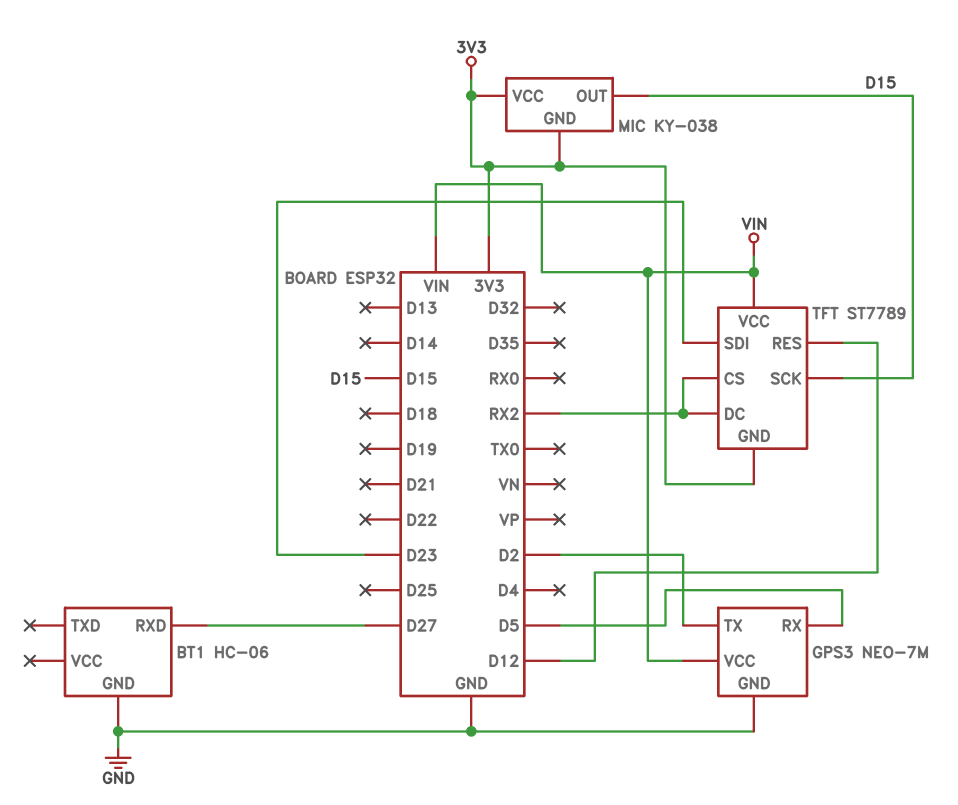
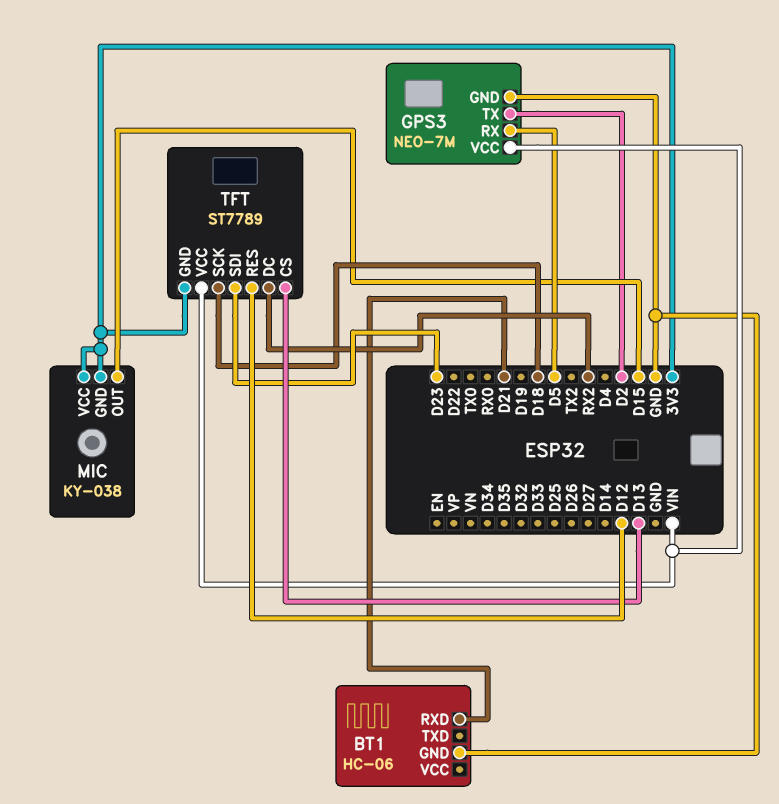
BT1 pin RXD: D27 -> D21
TFT pin CS: RX2 -> D13
TFT pin SCK: D15 -> D18

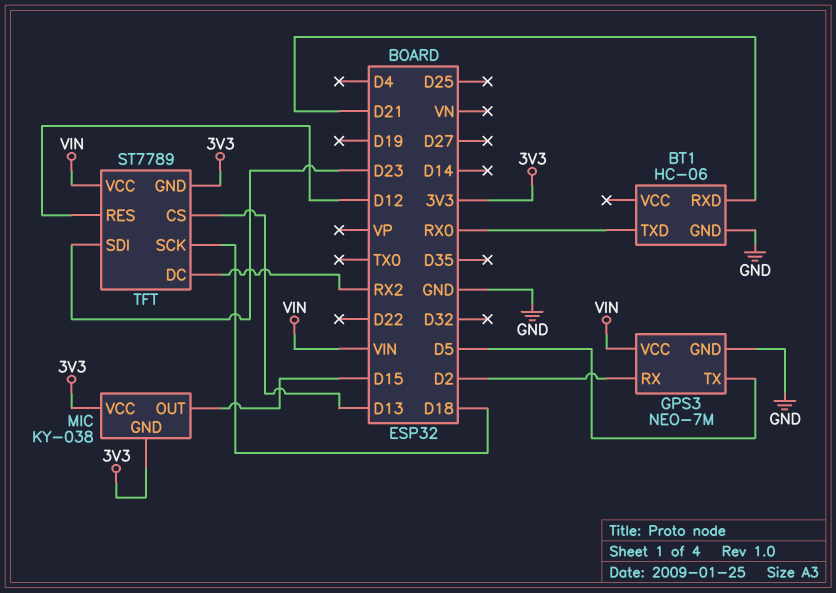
BT1 pin TXD: none -> RX0
GPS3 pin RX: D5 -> D2
GPS3 pin TX: D2 -> D5

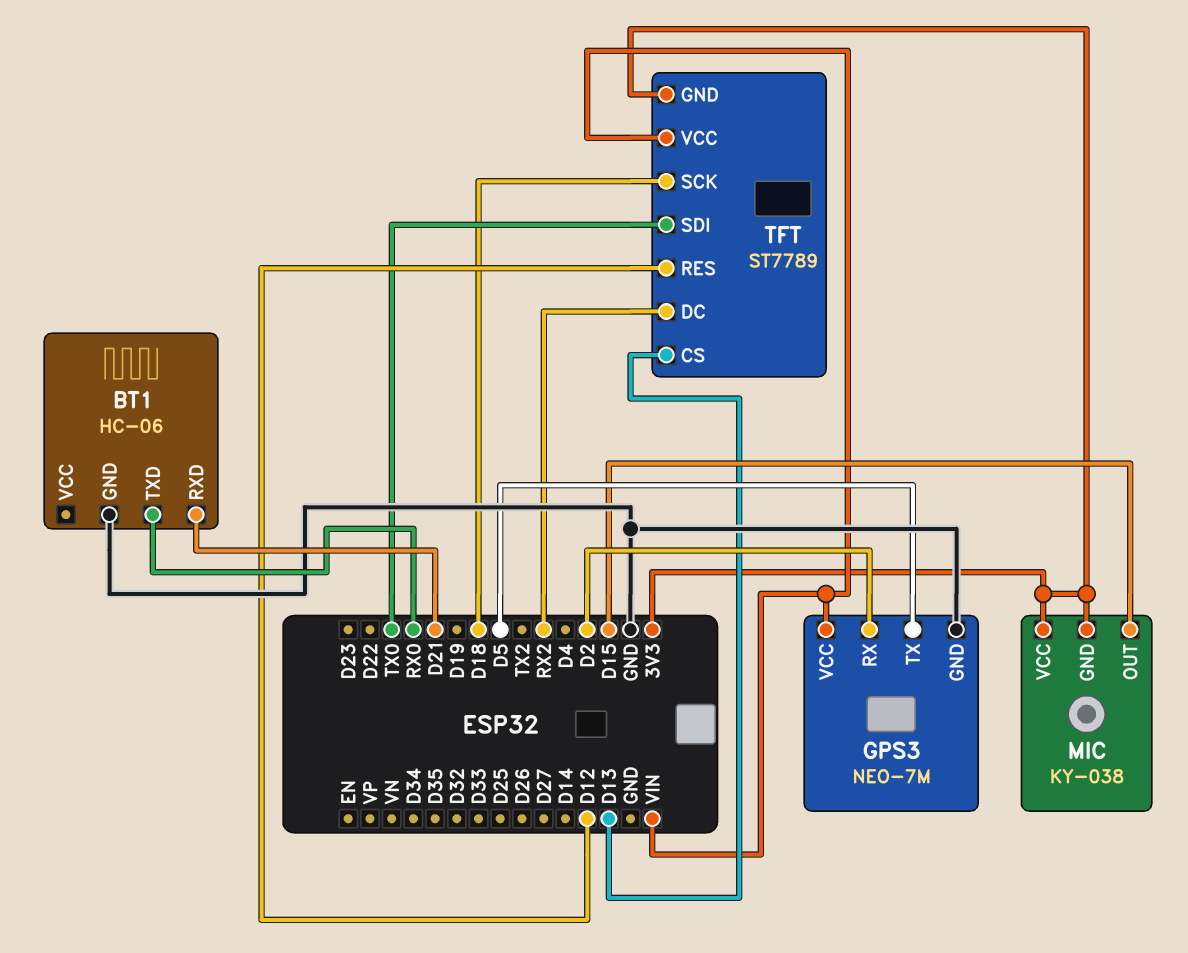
TFT pin SDI: D23 -> TX0

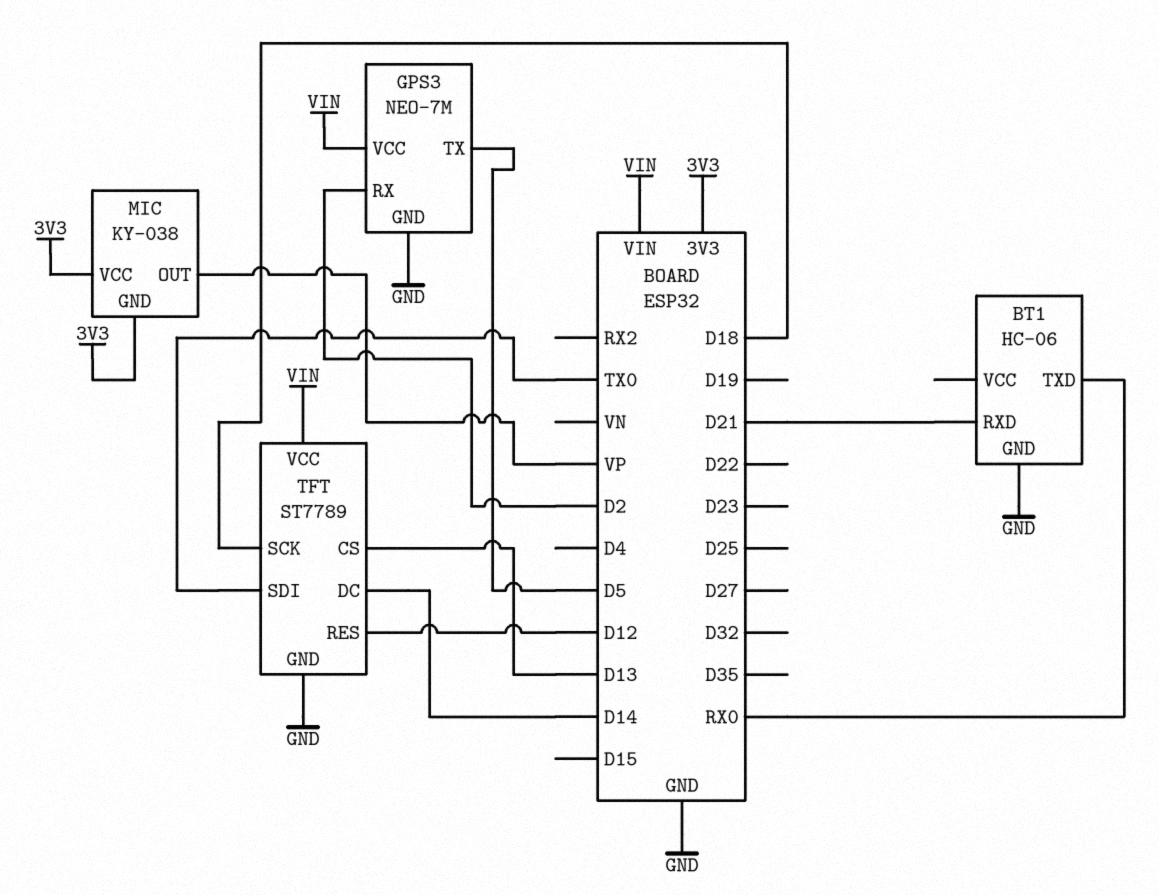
MIC pin OUT: D15 -> VP
TFT pin DC: RX2 -> D14
TFT pin GND: 3V3 -> GND

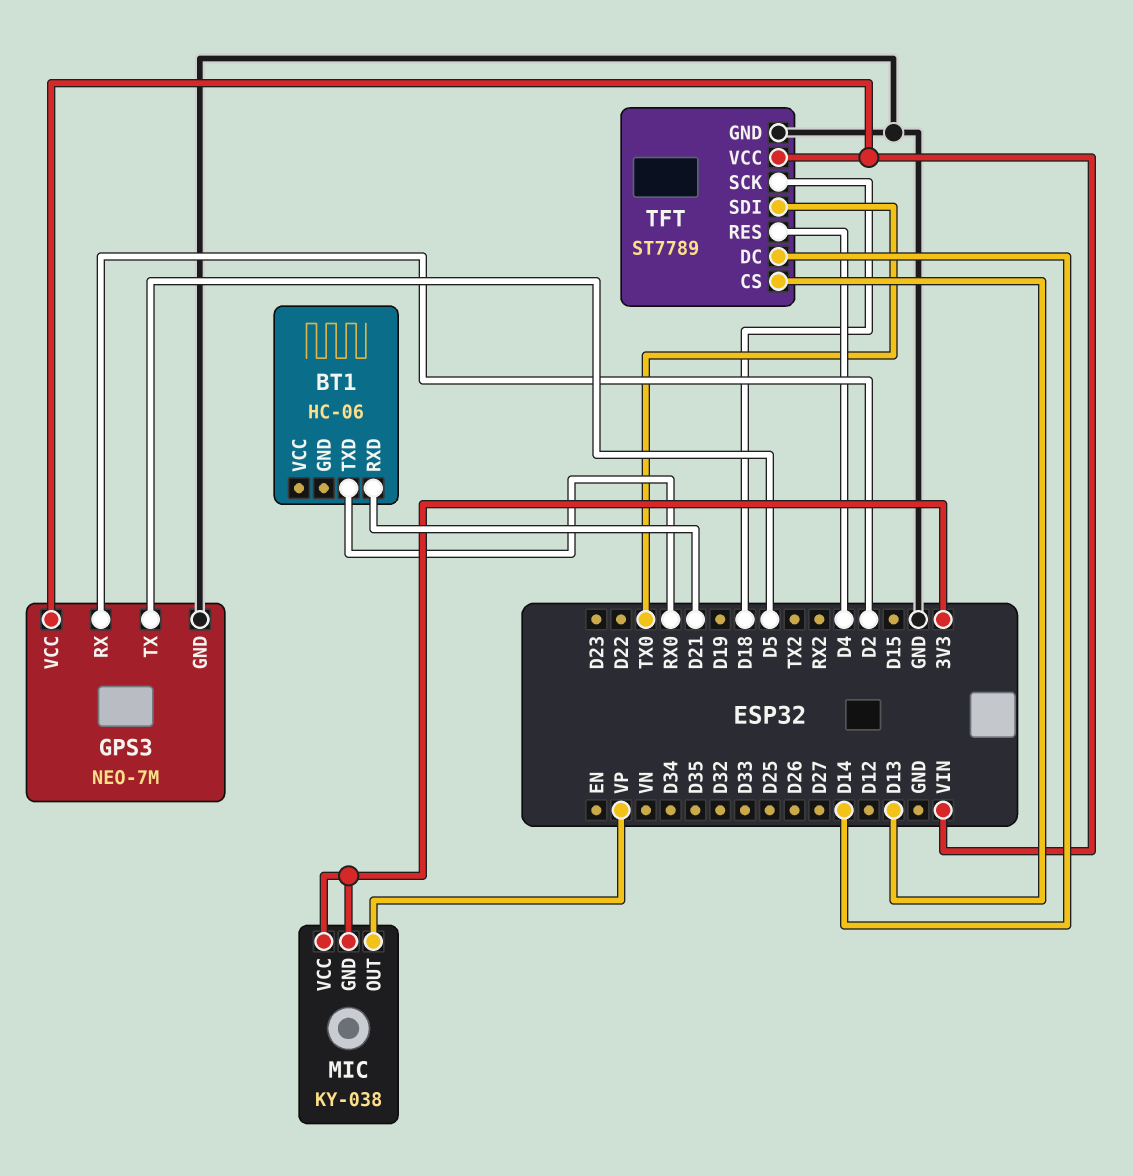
BT1 pin GND: GND -> none
TFT pin RES: D12 -> D4

